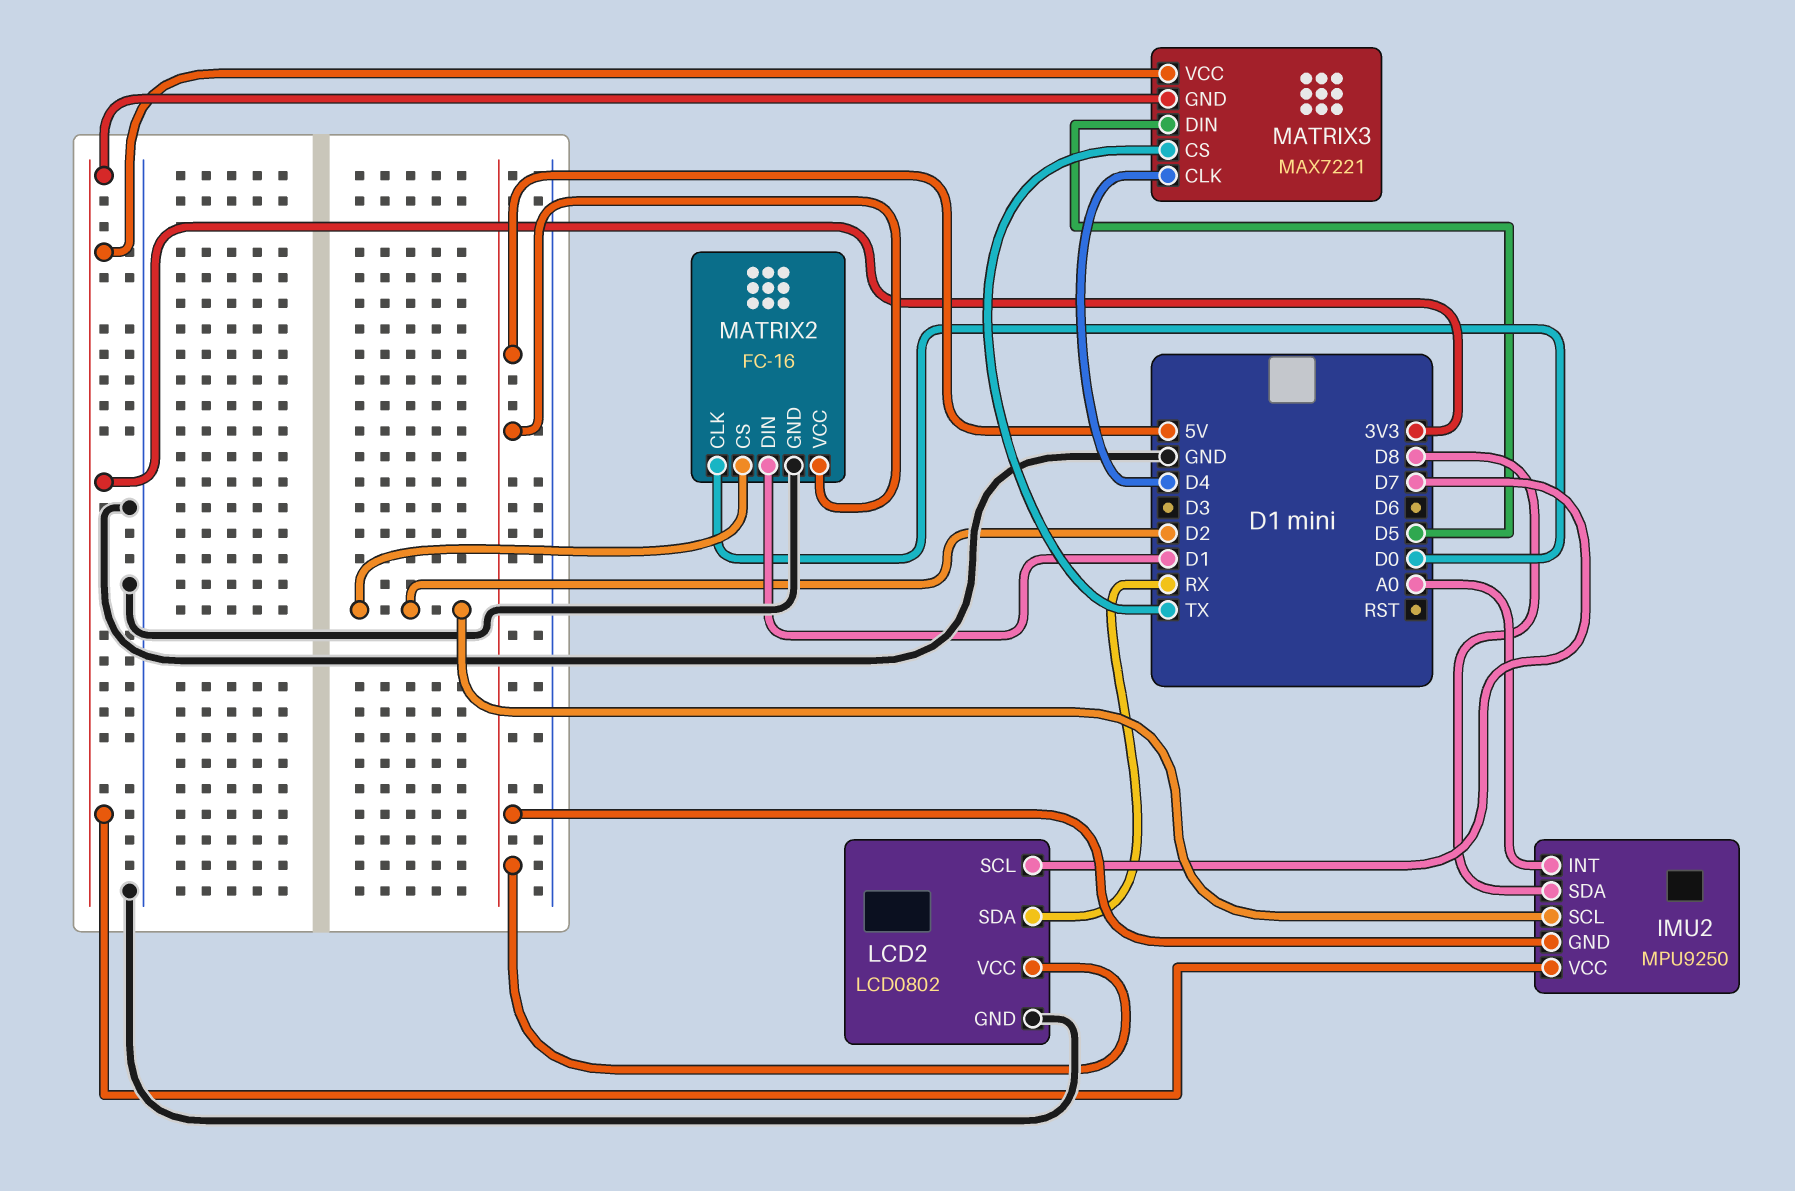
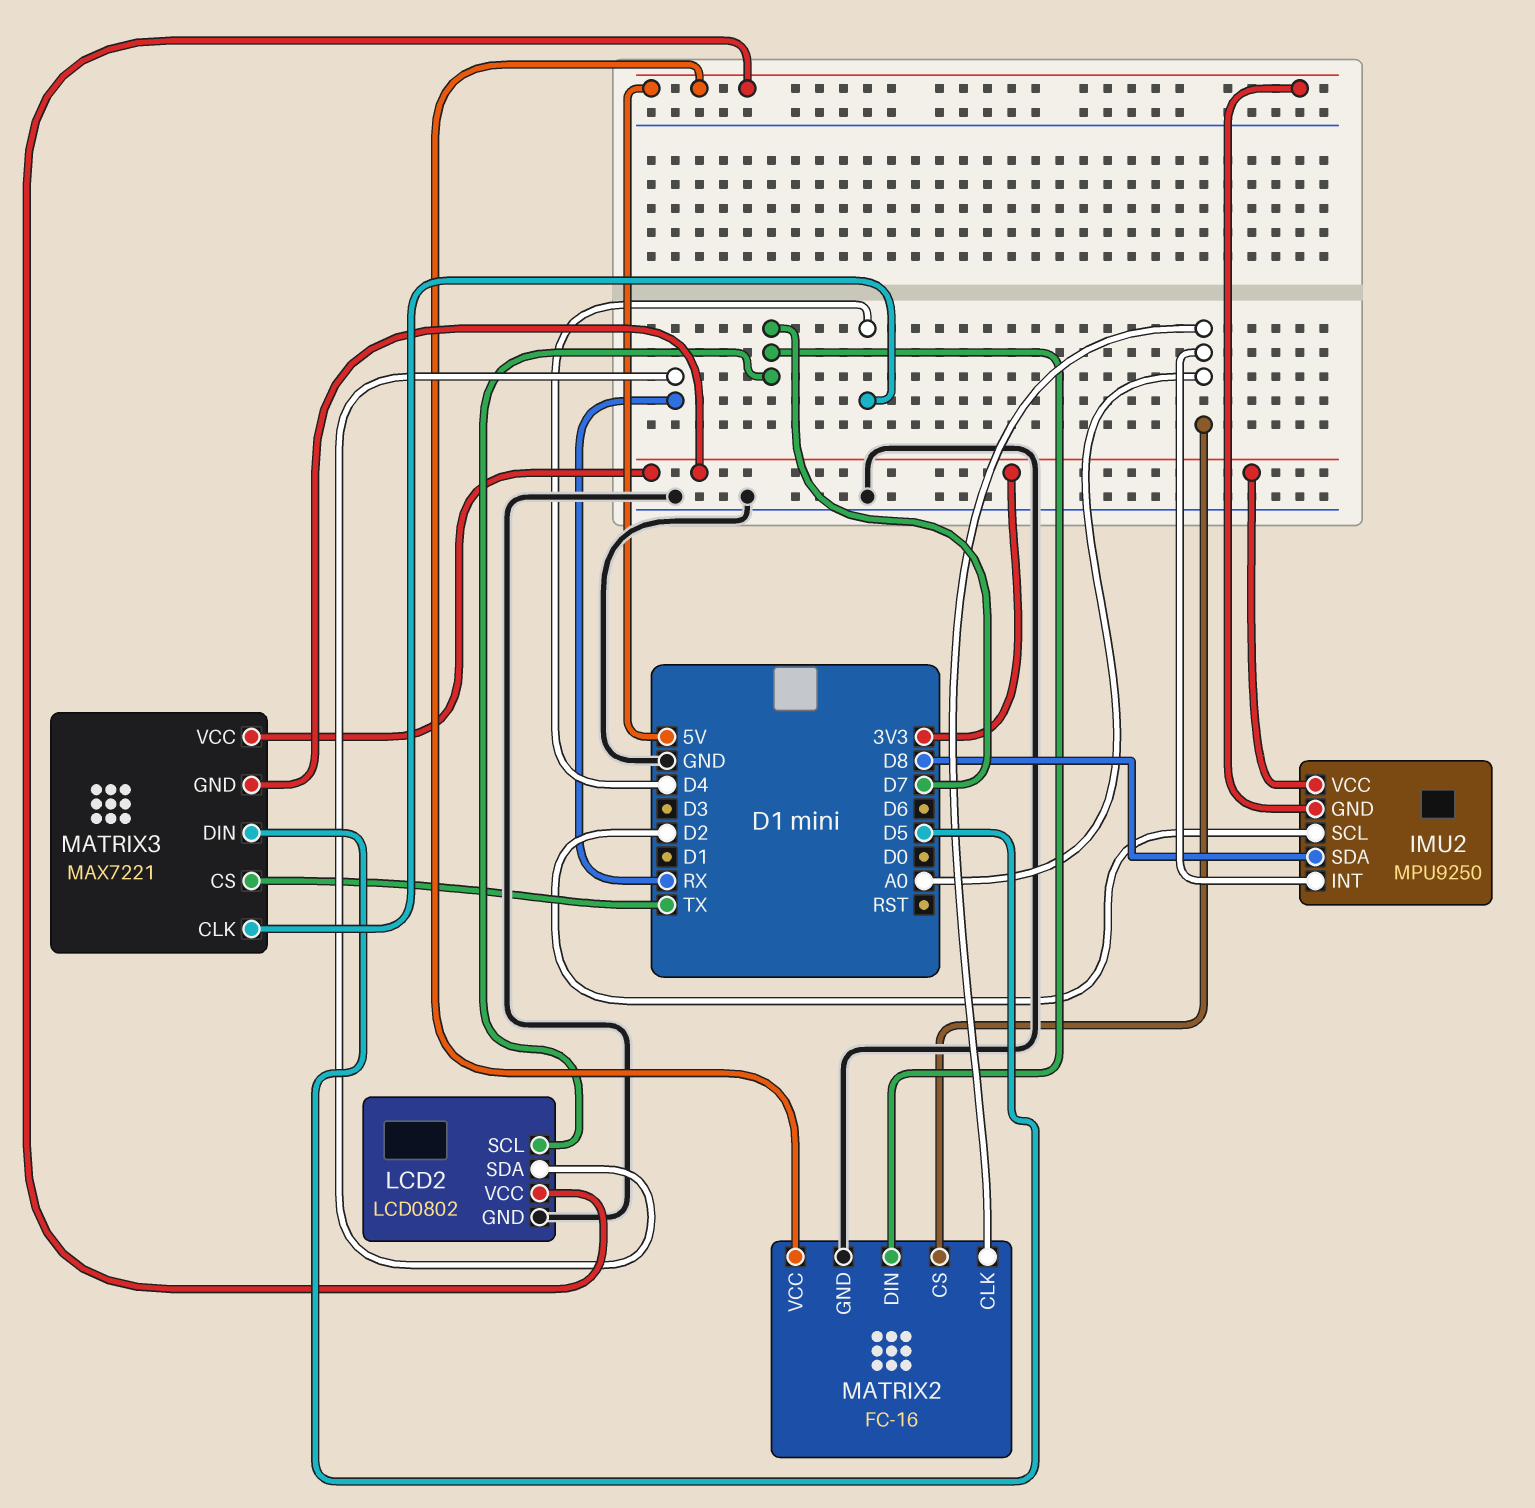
MATRIX2 pin CLK: D0 -> A0
MATRIX2 pin CS: D2 -> A0
MATRIX2 pin DIN: D1 -> D7

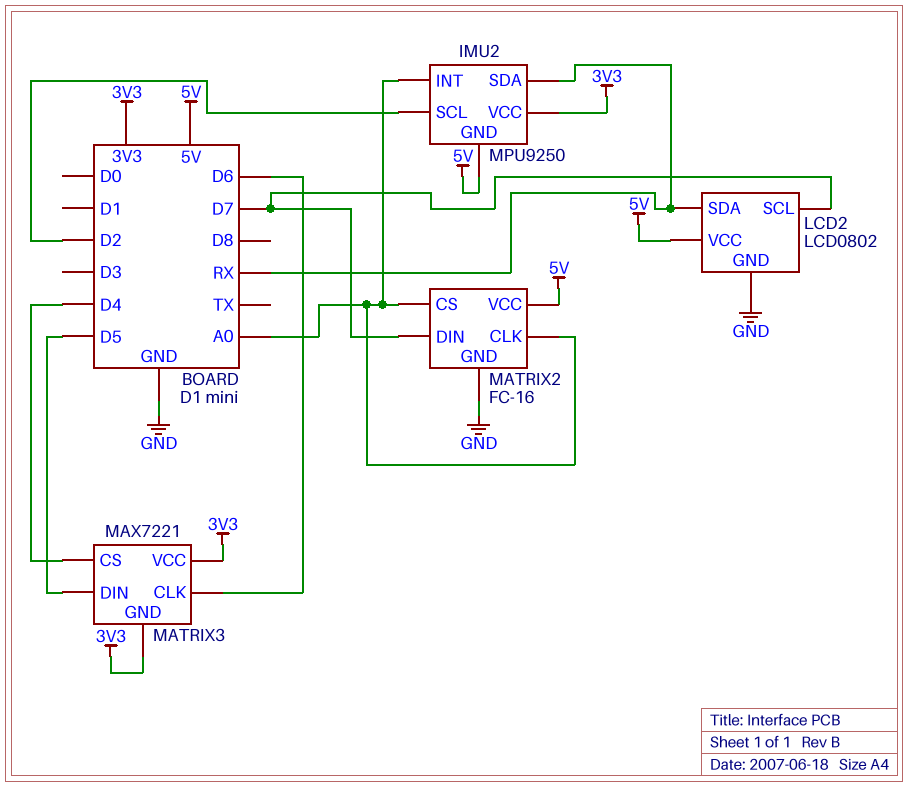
IMU2 pin SDA: D8 -> RX
MATRIX3 pin CLK: D4 -> D6
MATRIX3 pin CS: TX -> D4

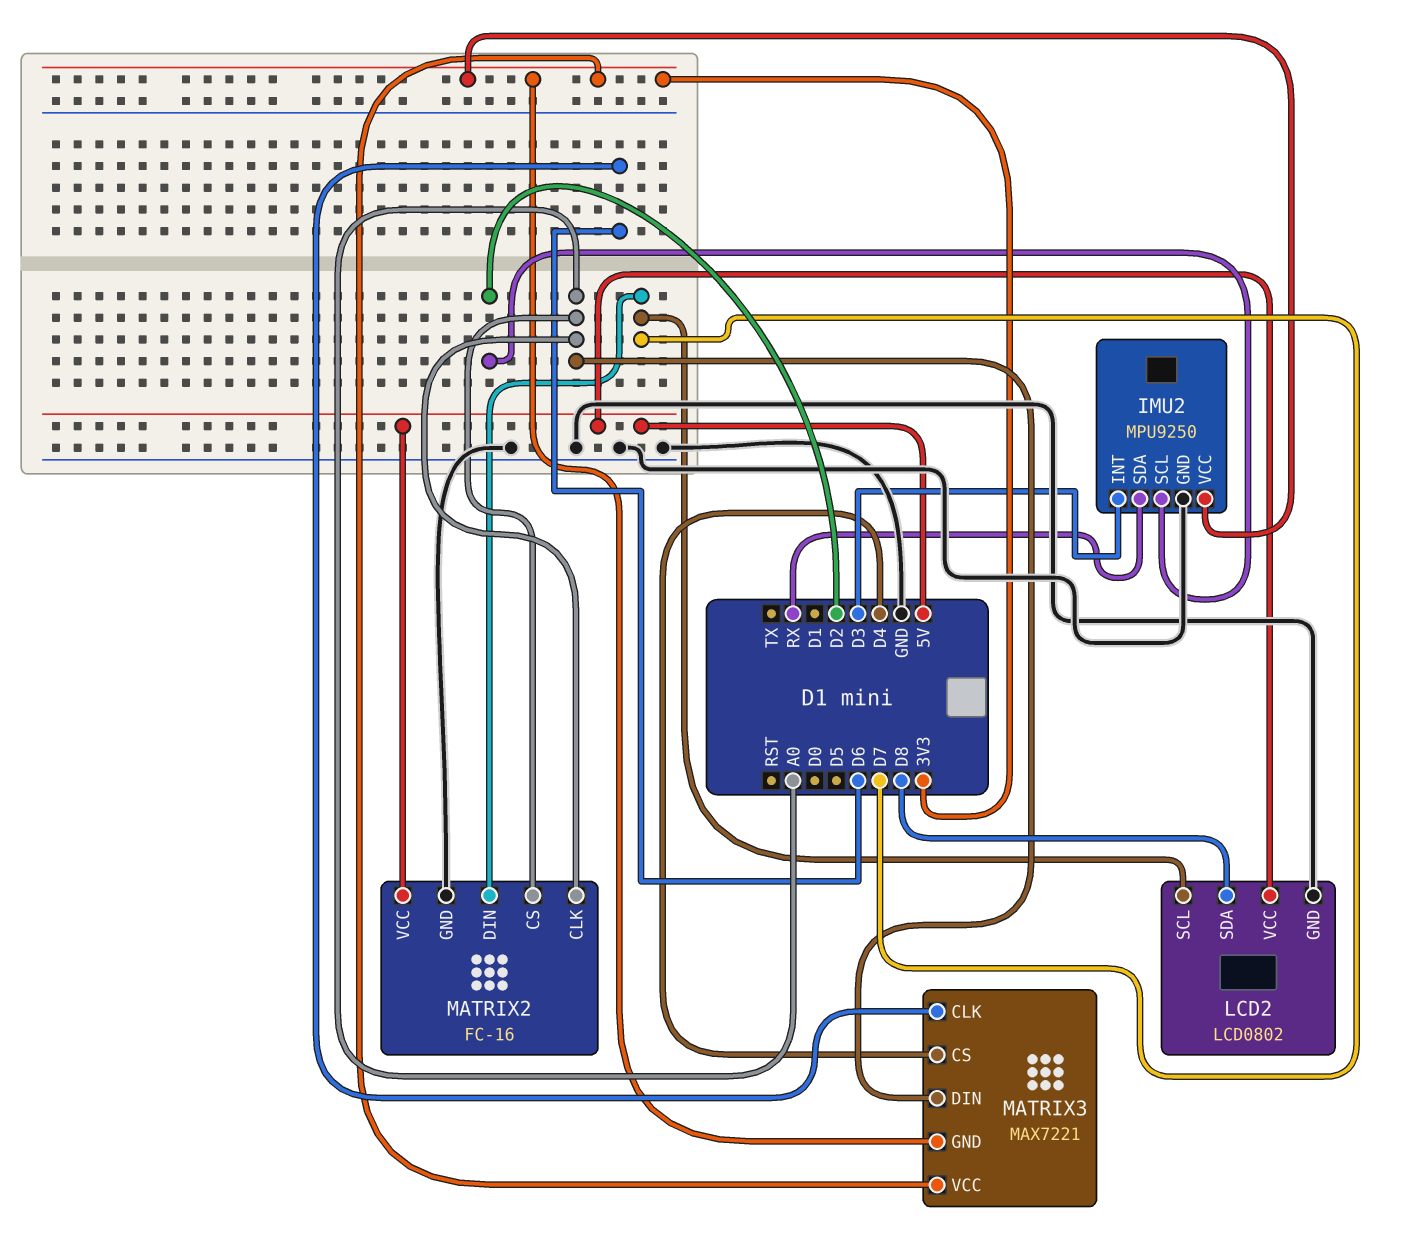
IMU2 pin GND: 5V -> GND
IMU2 pin INT: A0 -> D3
LCD2 pin SDA: RX -> D8
MATRIX3 pin DIN: D5 -> A0

